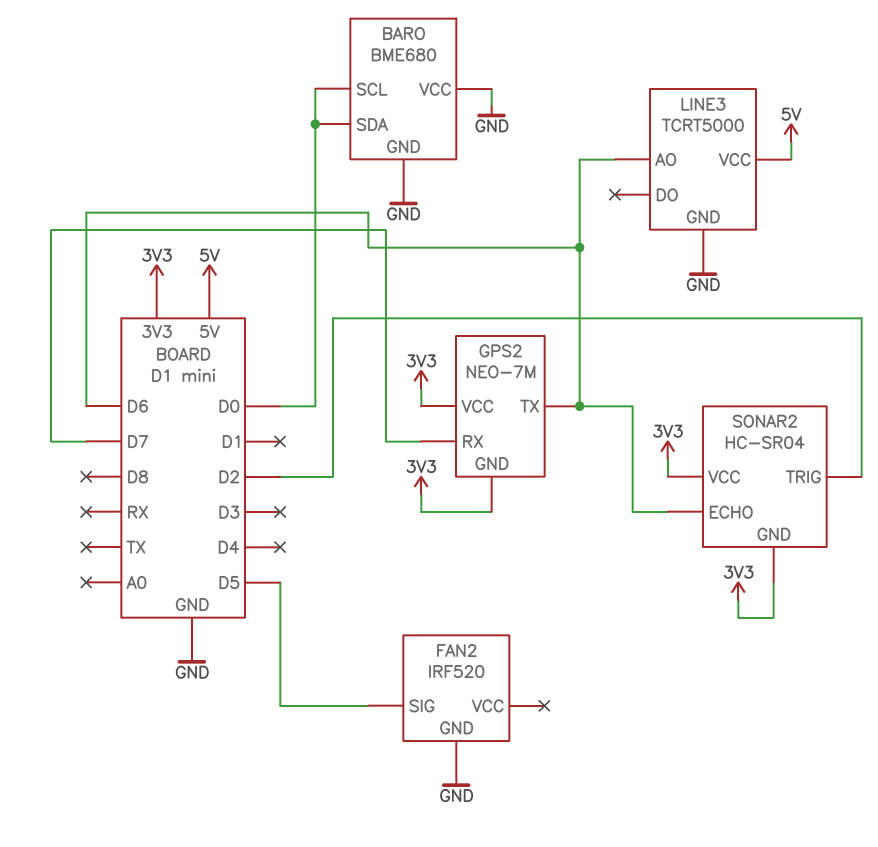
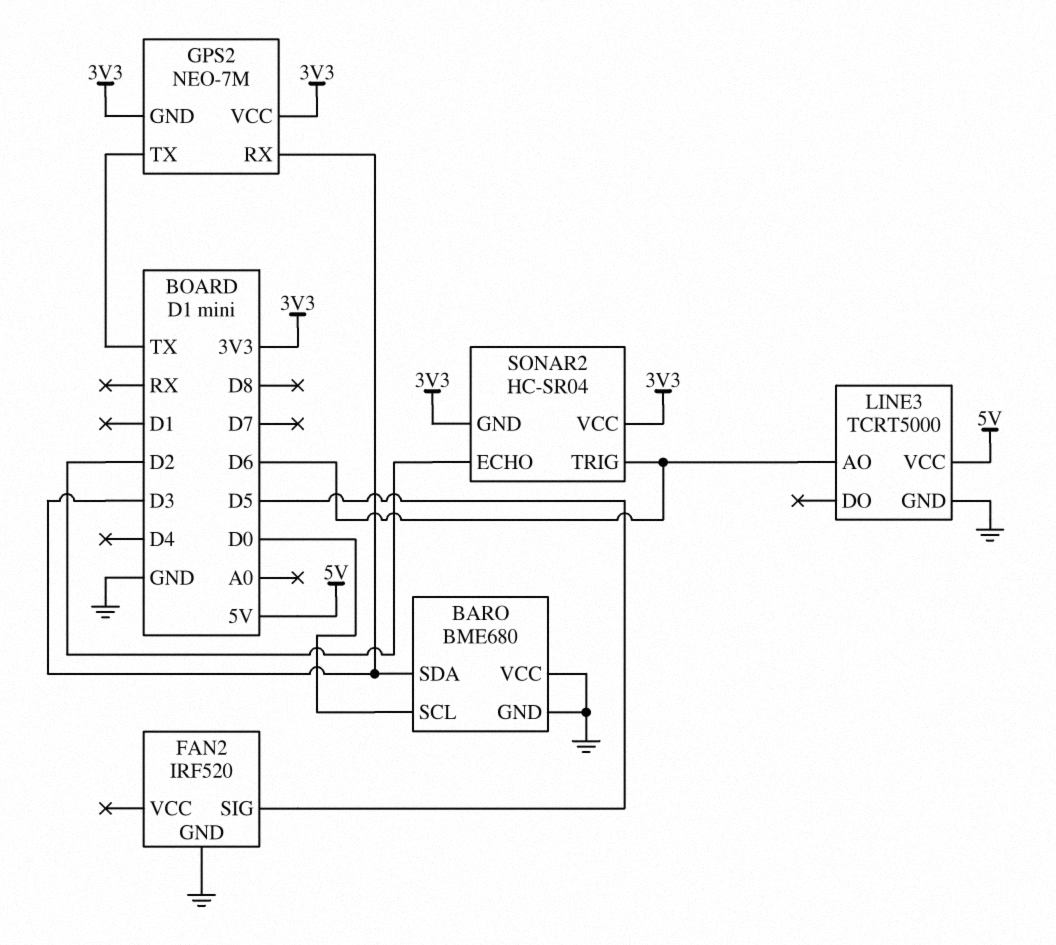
BARO pin SDA: D0 -> D3
GPS2 pin RX: D7 -> D3
GPS2 pin TX: D6 -> TX
SONAR2 pin ECHO: D6 -> D2
SONAR2 pin TRIG: D2 -> D6

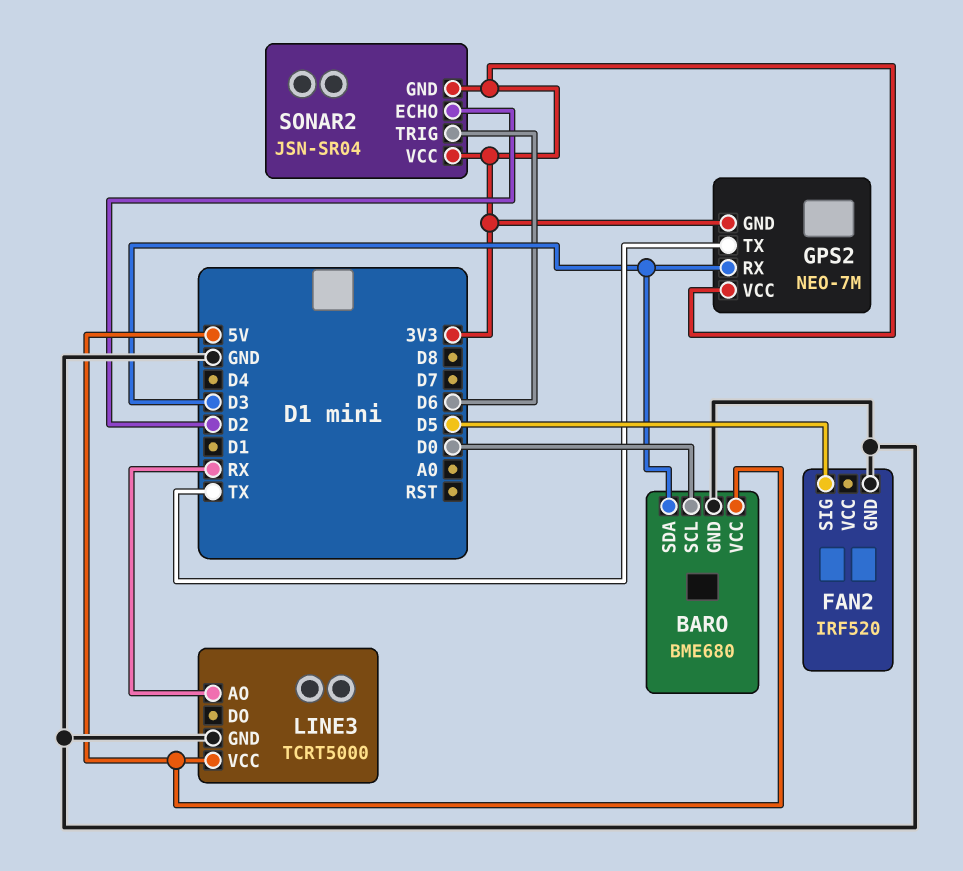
BARO pin VCC: GND -> 5V
LINE3 pin AO: D6 -> RX
SONAR2: HC-SR04 -> JSN-SR04

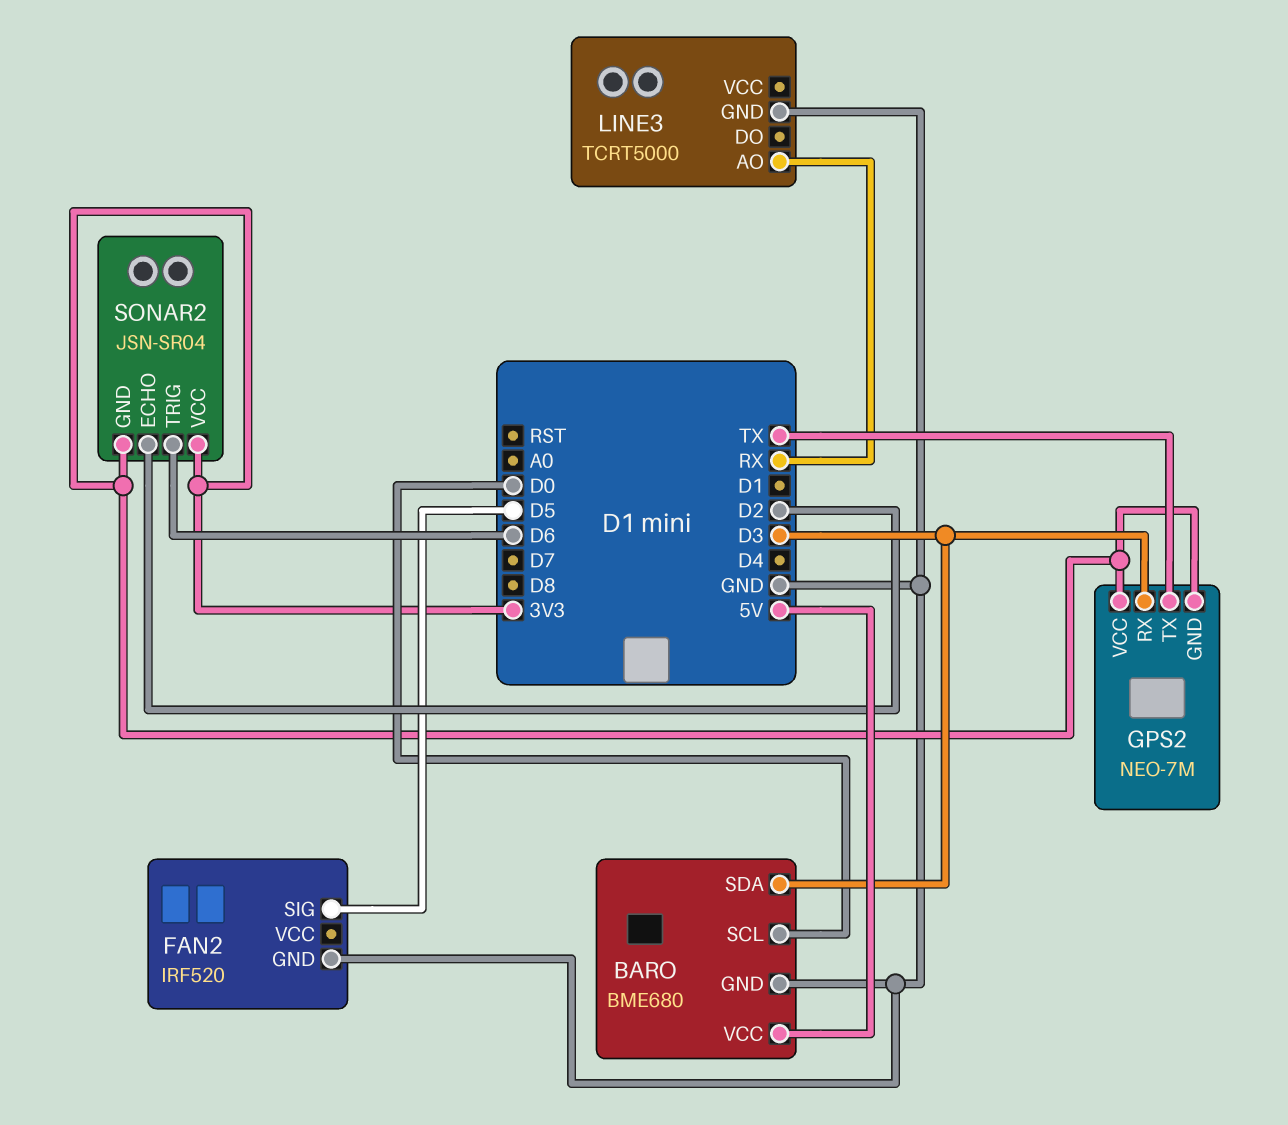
LINE3 pin VCC: 5V -> none

